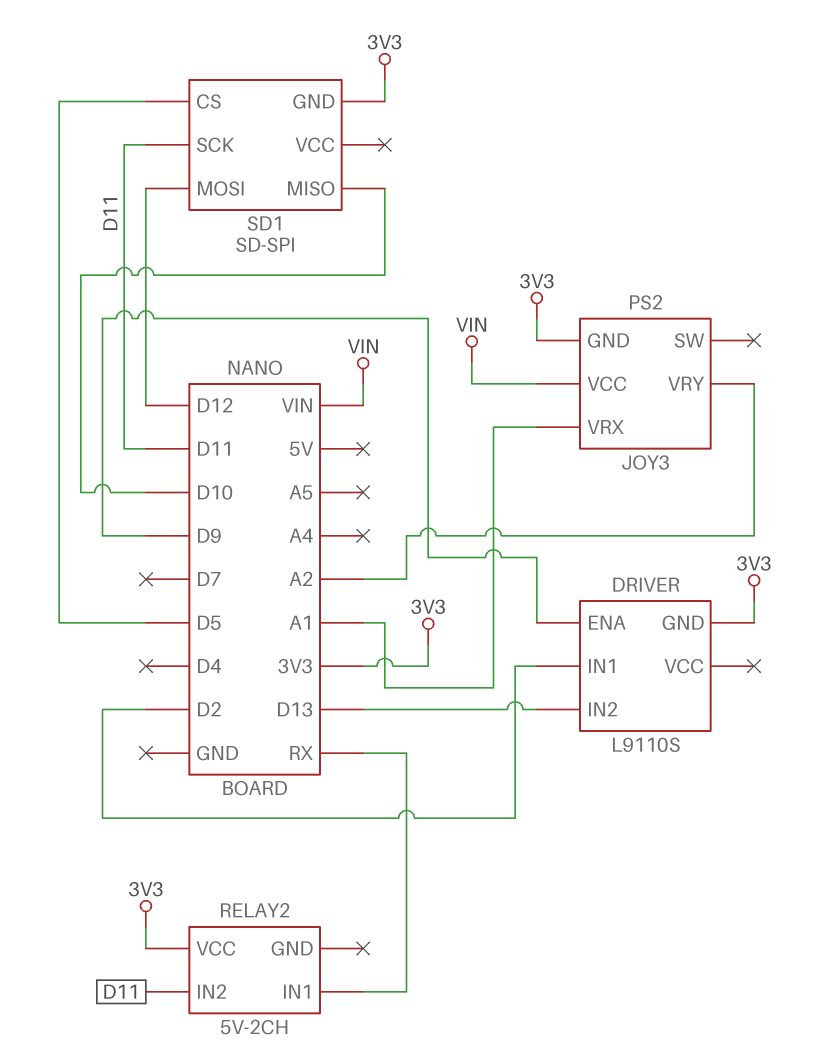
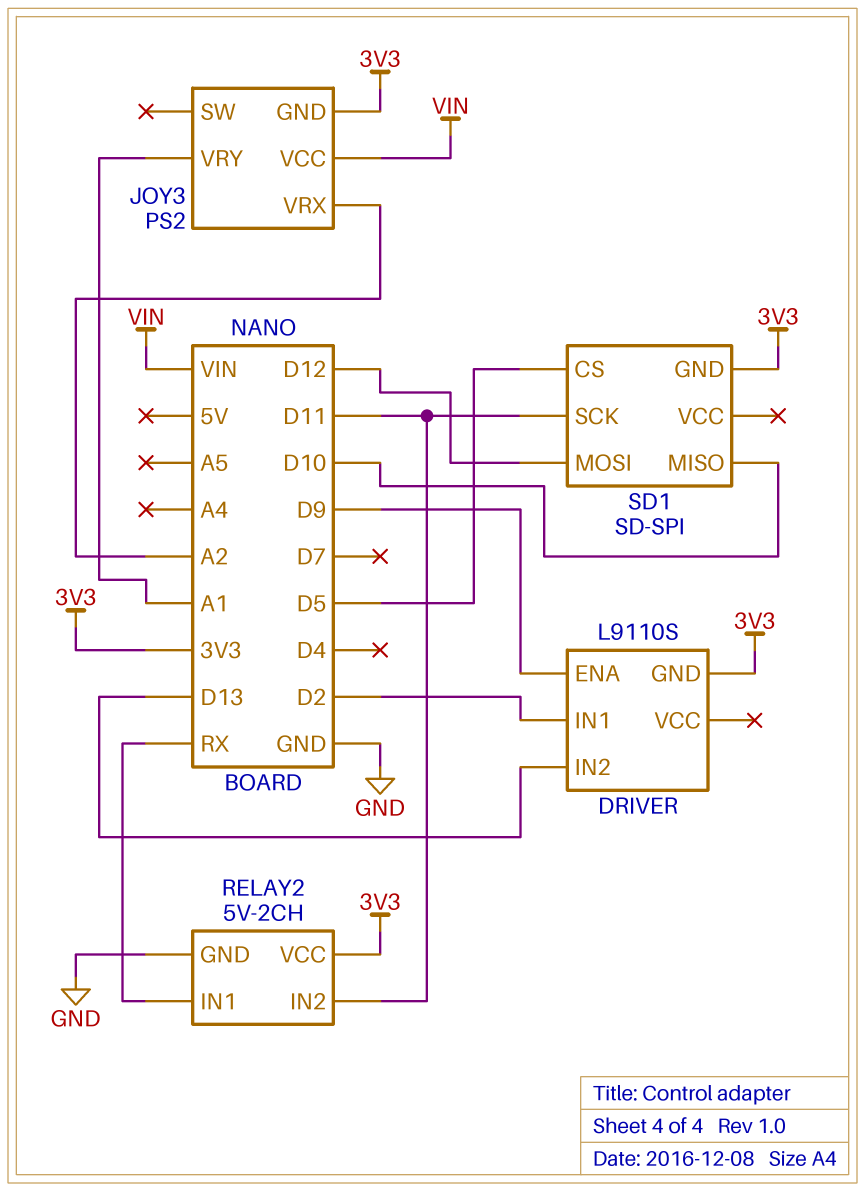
JOY3 pin VRX: A1 -> A2
JOY3 pin VRY: A2 -> A1
RELAY2 pin GND: none -> GND

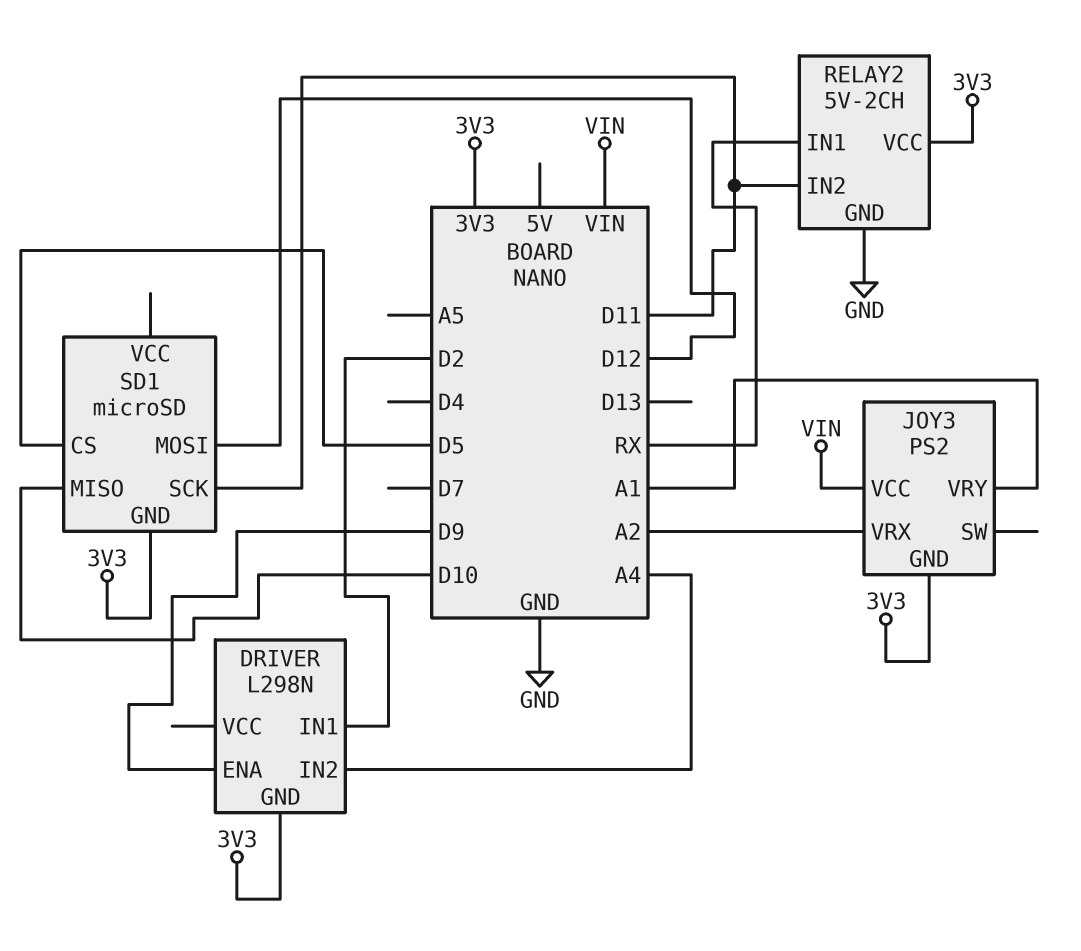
DRIVER: L9110S -> L298N
DRIVER pin IN2: D13 -> A4
SD1: SD-SPI -> microSD

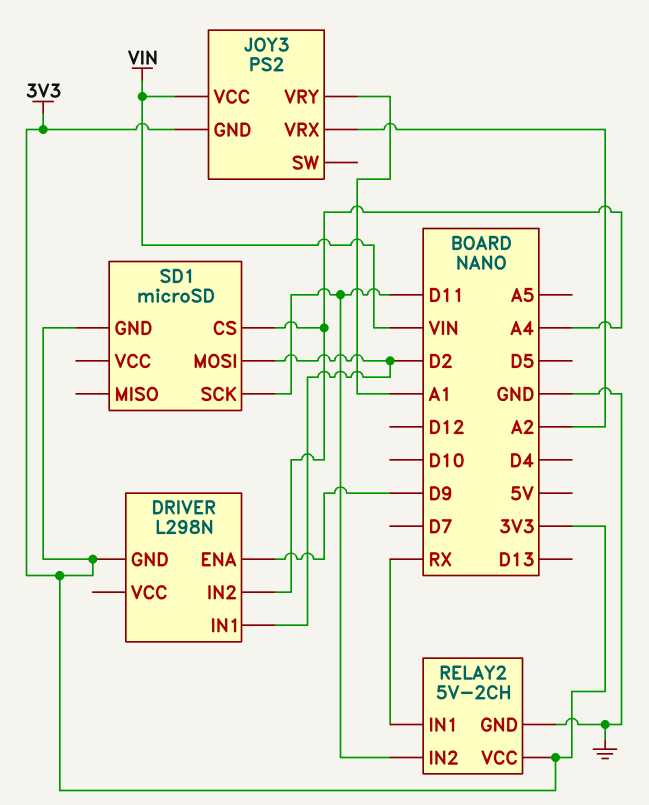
SD1 pin CS: D5 -> A4
SD1 pin MISO: D10 -> none
SD1 pin MOSI: D12 -> D2

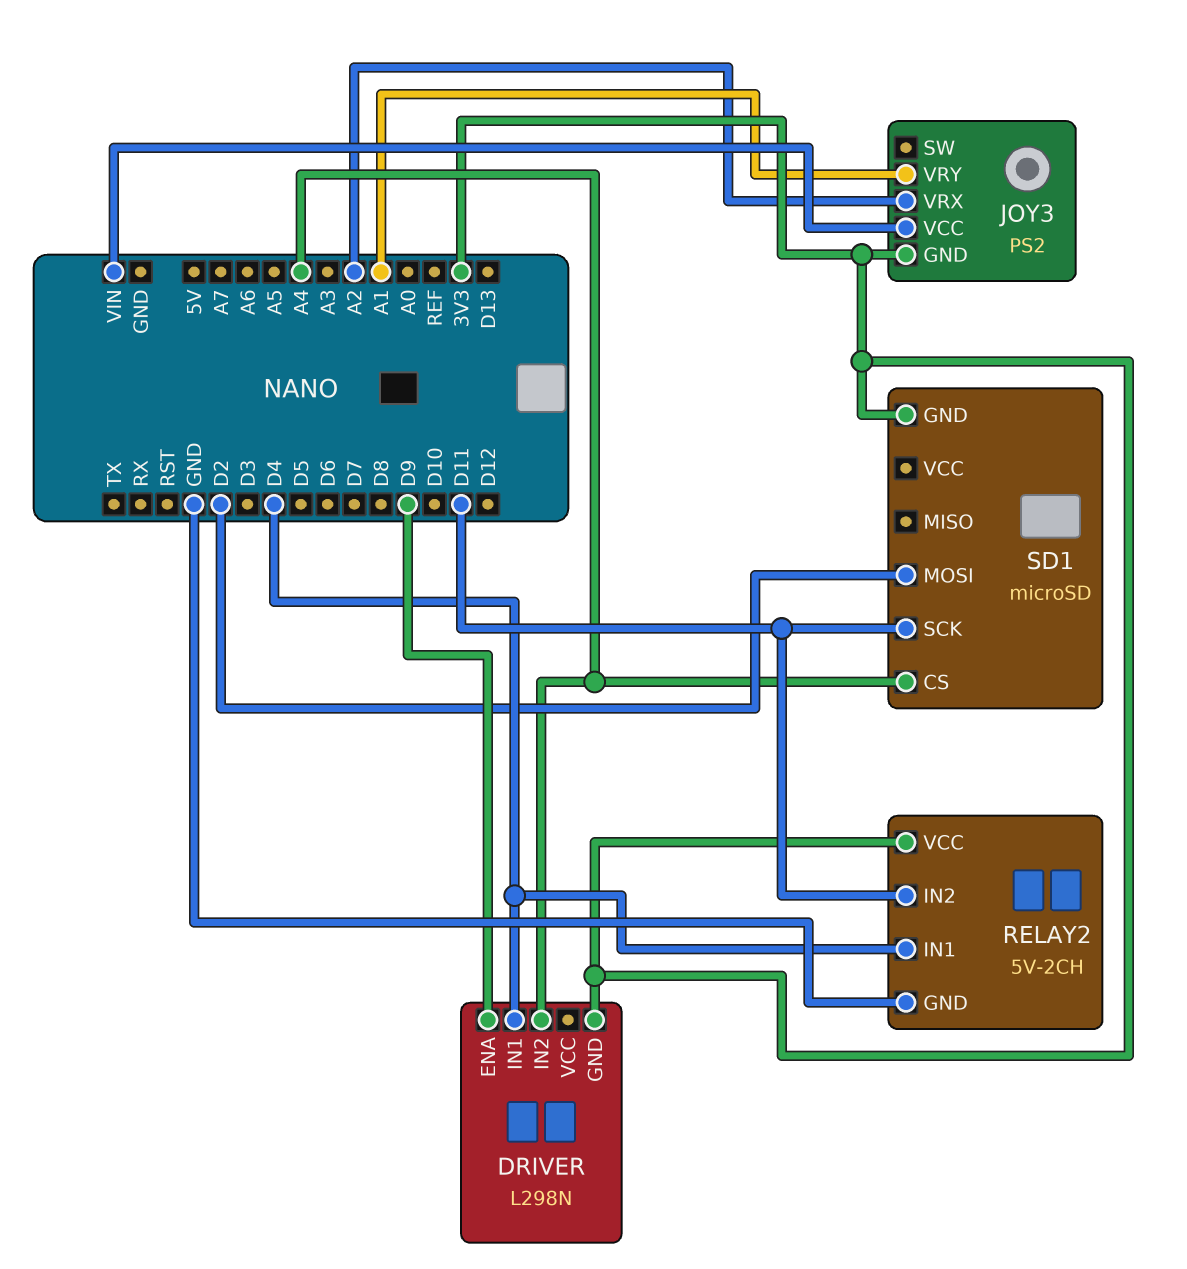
DRIVER pin IN1: D2 -> D4
RELAY2 pin IN1: RX -> D4

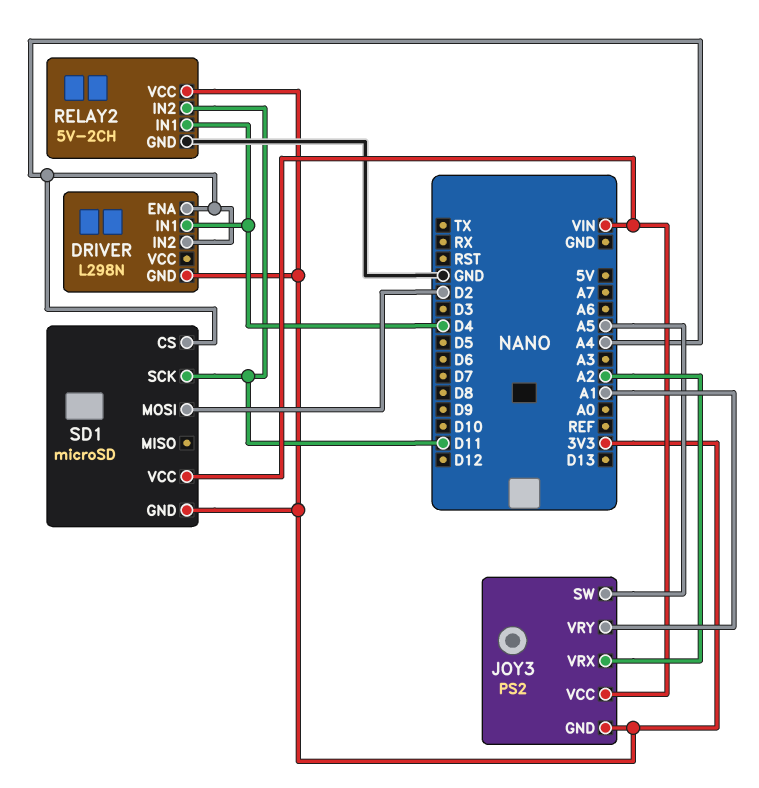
DRIVER pin ENA: D9 -> A4
JOY3 pin SW: none -> A5
SD1 pin VCC: none -> VIN

